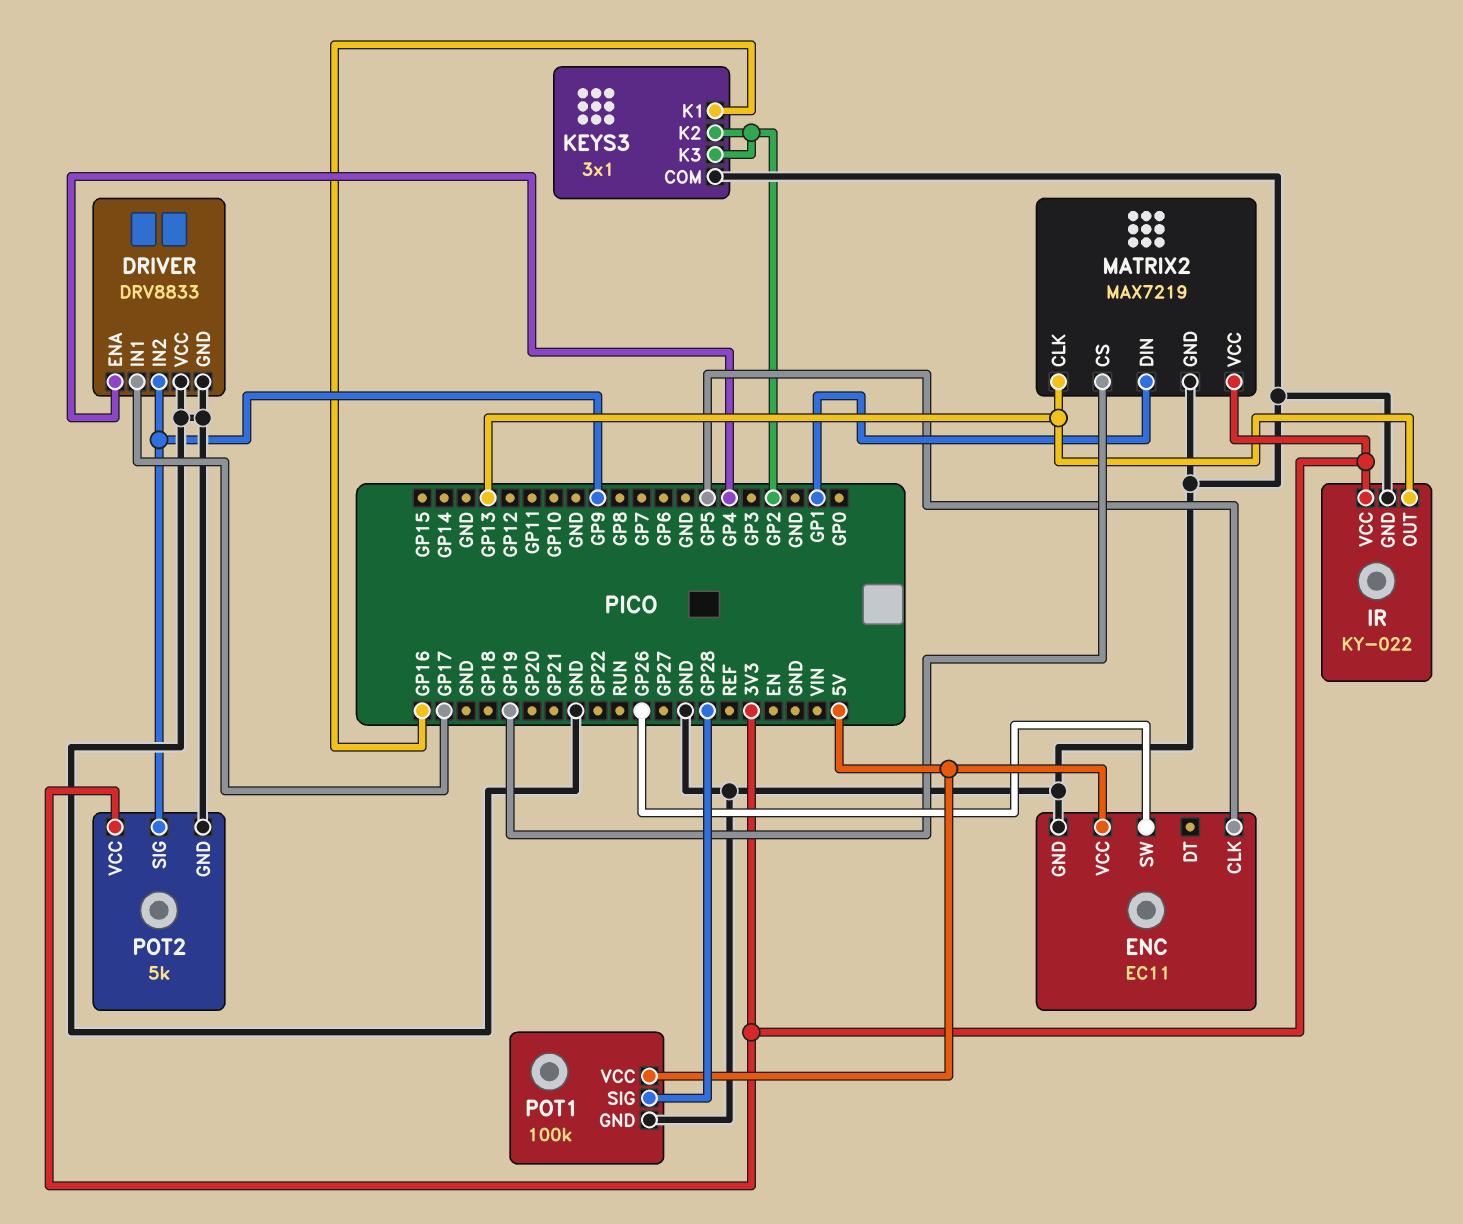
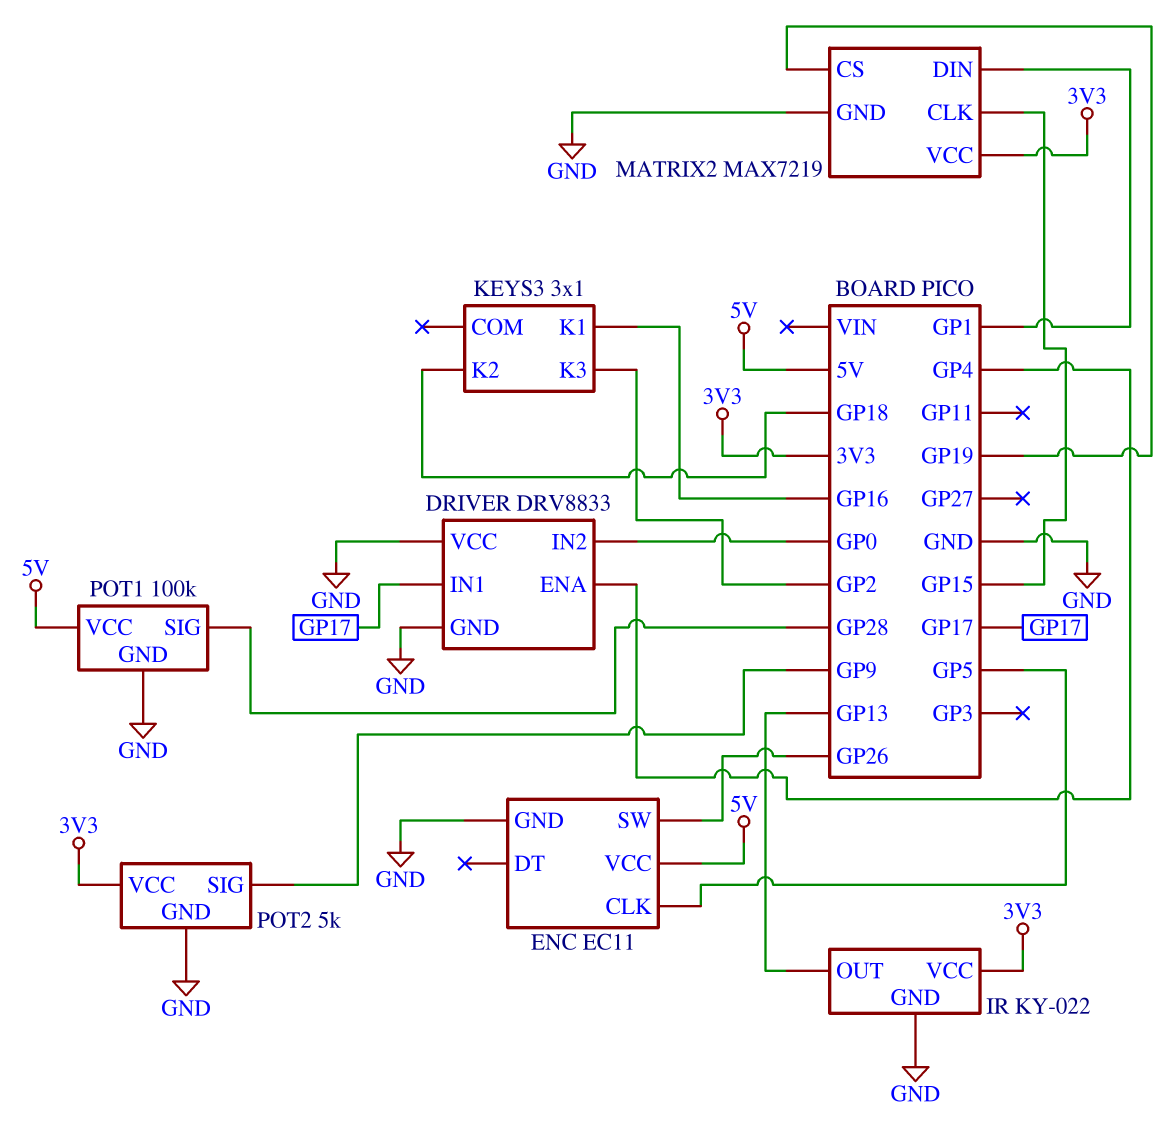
DRIVER pin IN2: GP9 -> GP0
KEYS3 pin COM: GND -> none
KEYS3 pin K2: GP2 -> GP18
MATRIX2 pin CLK: GP13 -> GP15

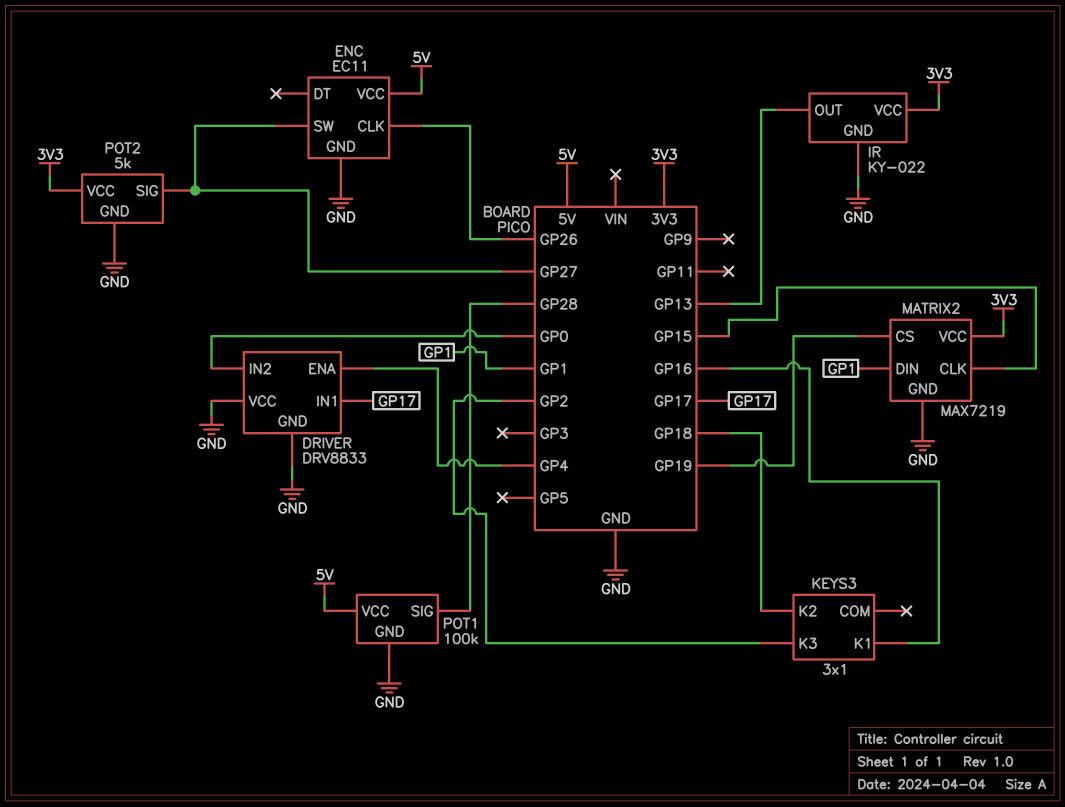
ENC pin CLK: GP5 -> GP26
ENC pin SW: GP26 -> GP27
POT2 pin SIG: GP9 -> GP27

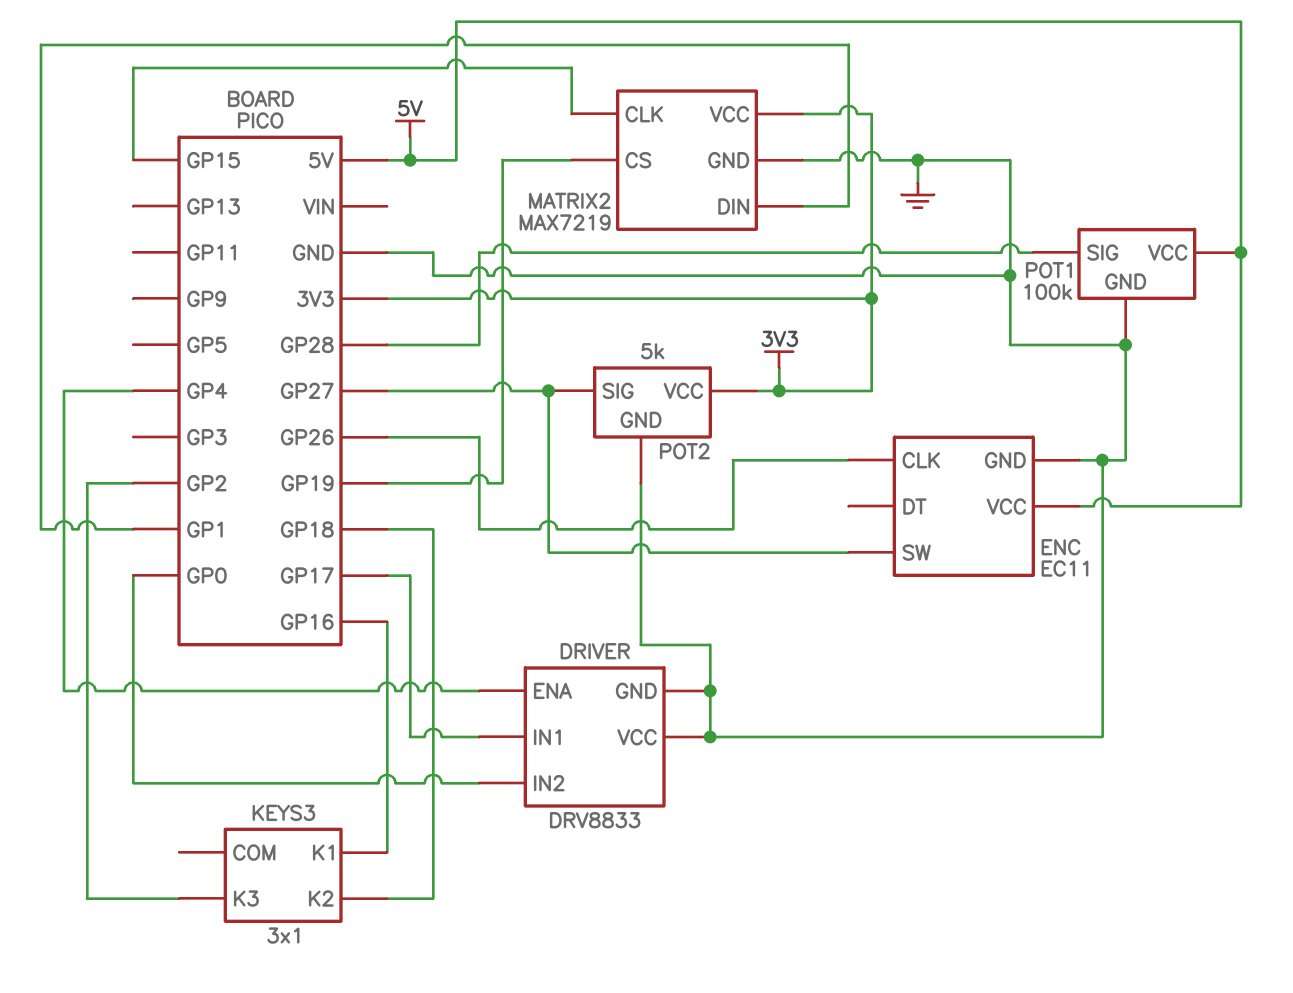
IR: KY-022 -> none
IR pin GND: GND -> none
IR pin OUT: GP13 -> none
IR pin VCC: 3V3 -> none

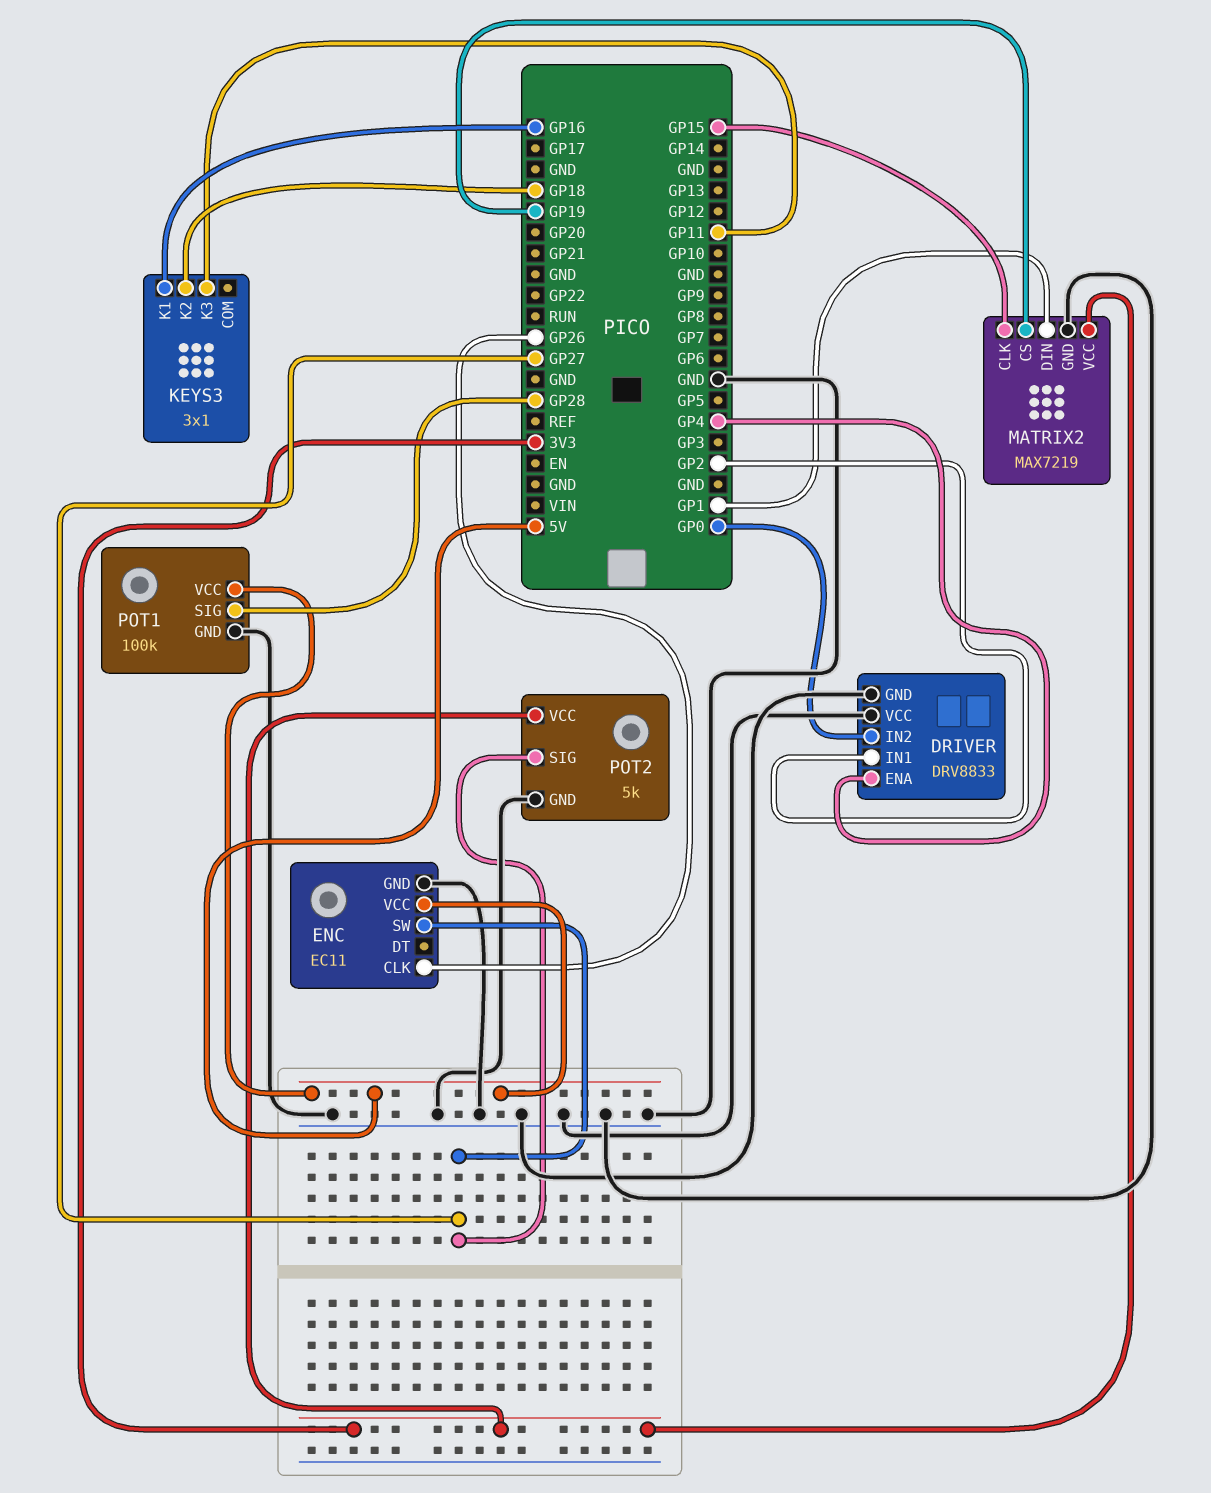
DRIVER pin IN1: GP17 -> GP2
KEYS3 pin K3: GP2 -> GP11

